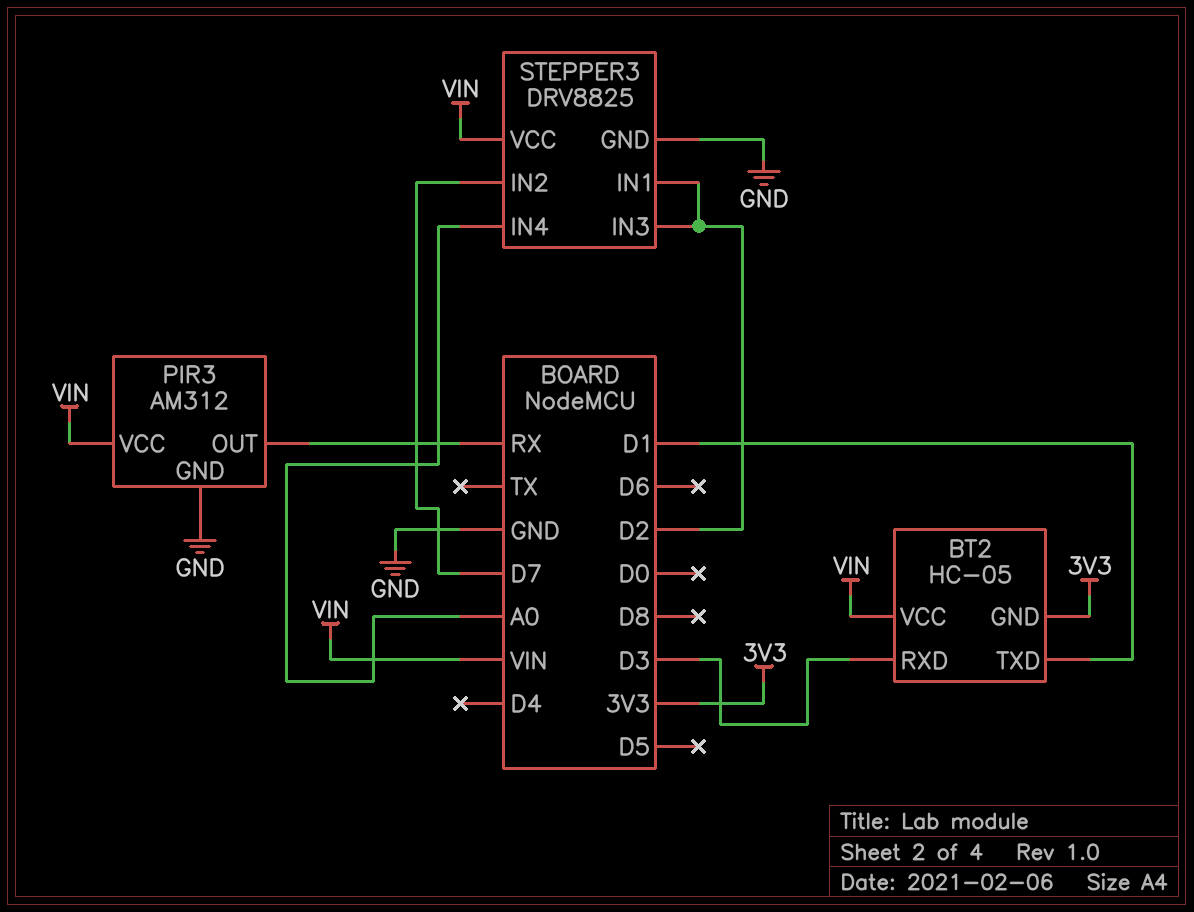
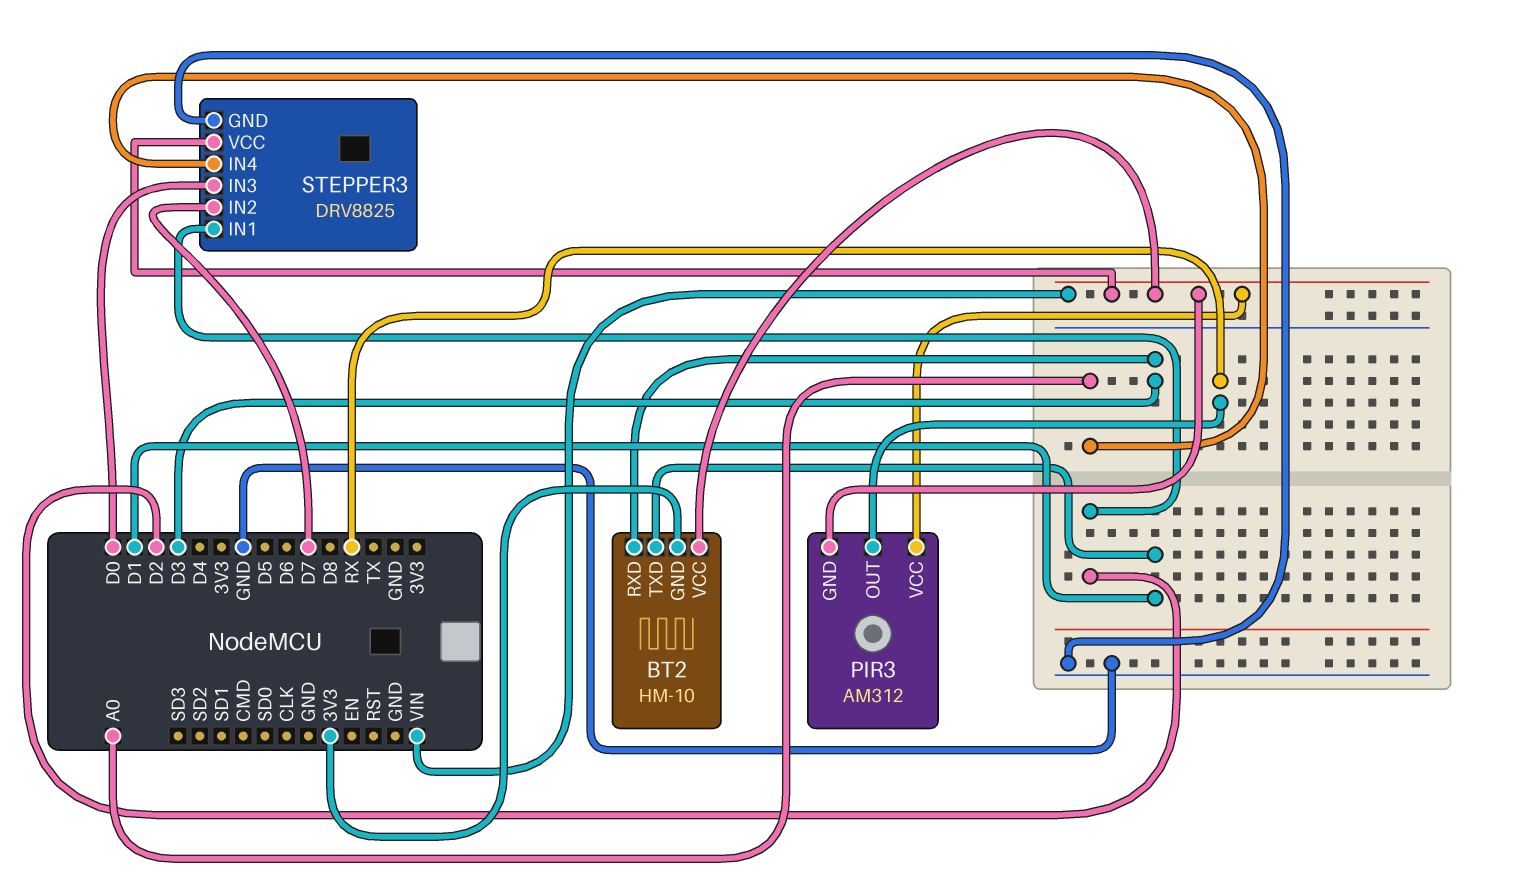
BT2: HC-05 -> HM-10
PIR3 pin GND: GND -> VIN
STEPPER3 pin IN3: D2 -> D0

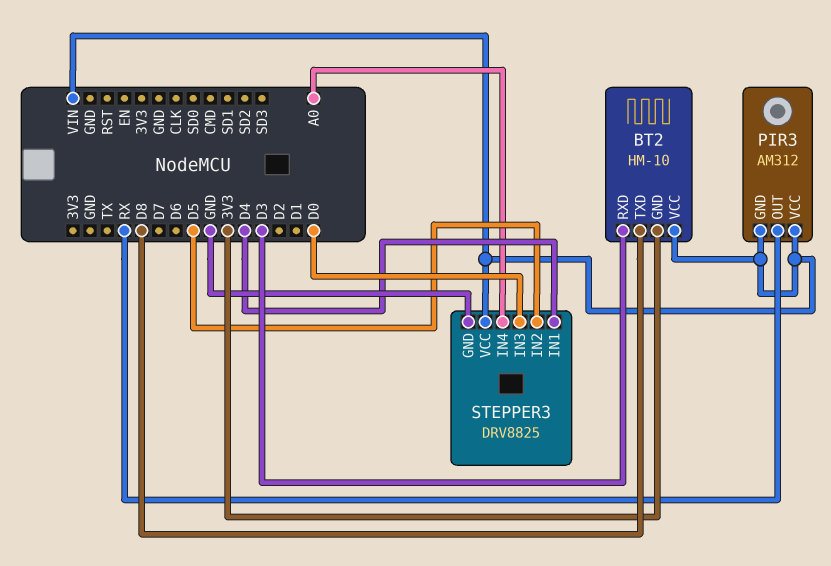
BT2 pin TXD: D1 -> D8
STEPPER3 pin IN1: D2 -> D4
STEPPER3 pin IN2: D7 -> D5

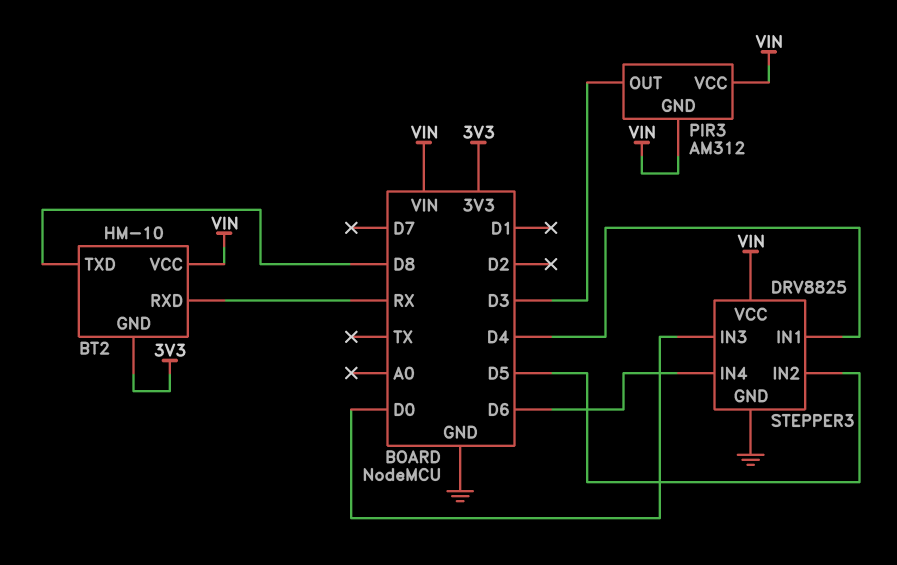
BT2 pin RXD: D3 -> RX
PIR3 pin OUT: RX -> D3
STEPPER3 pin IN4: A0 -> D6

